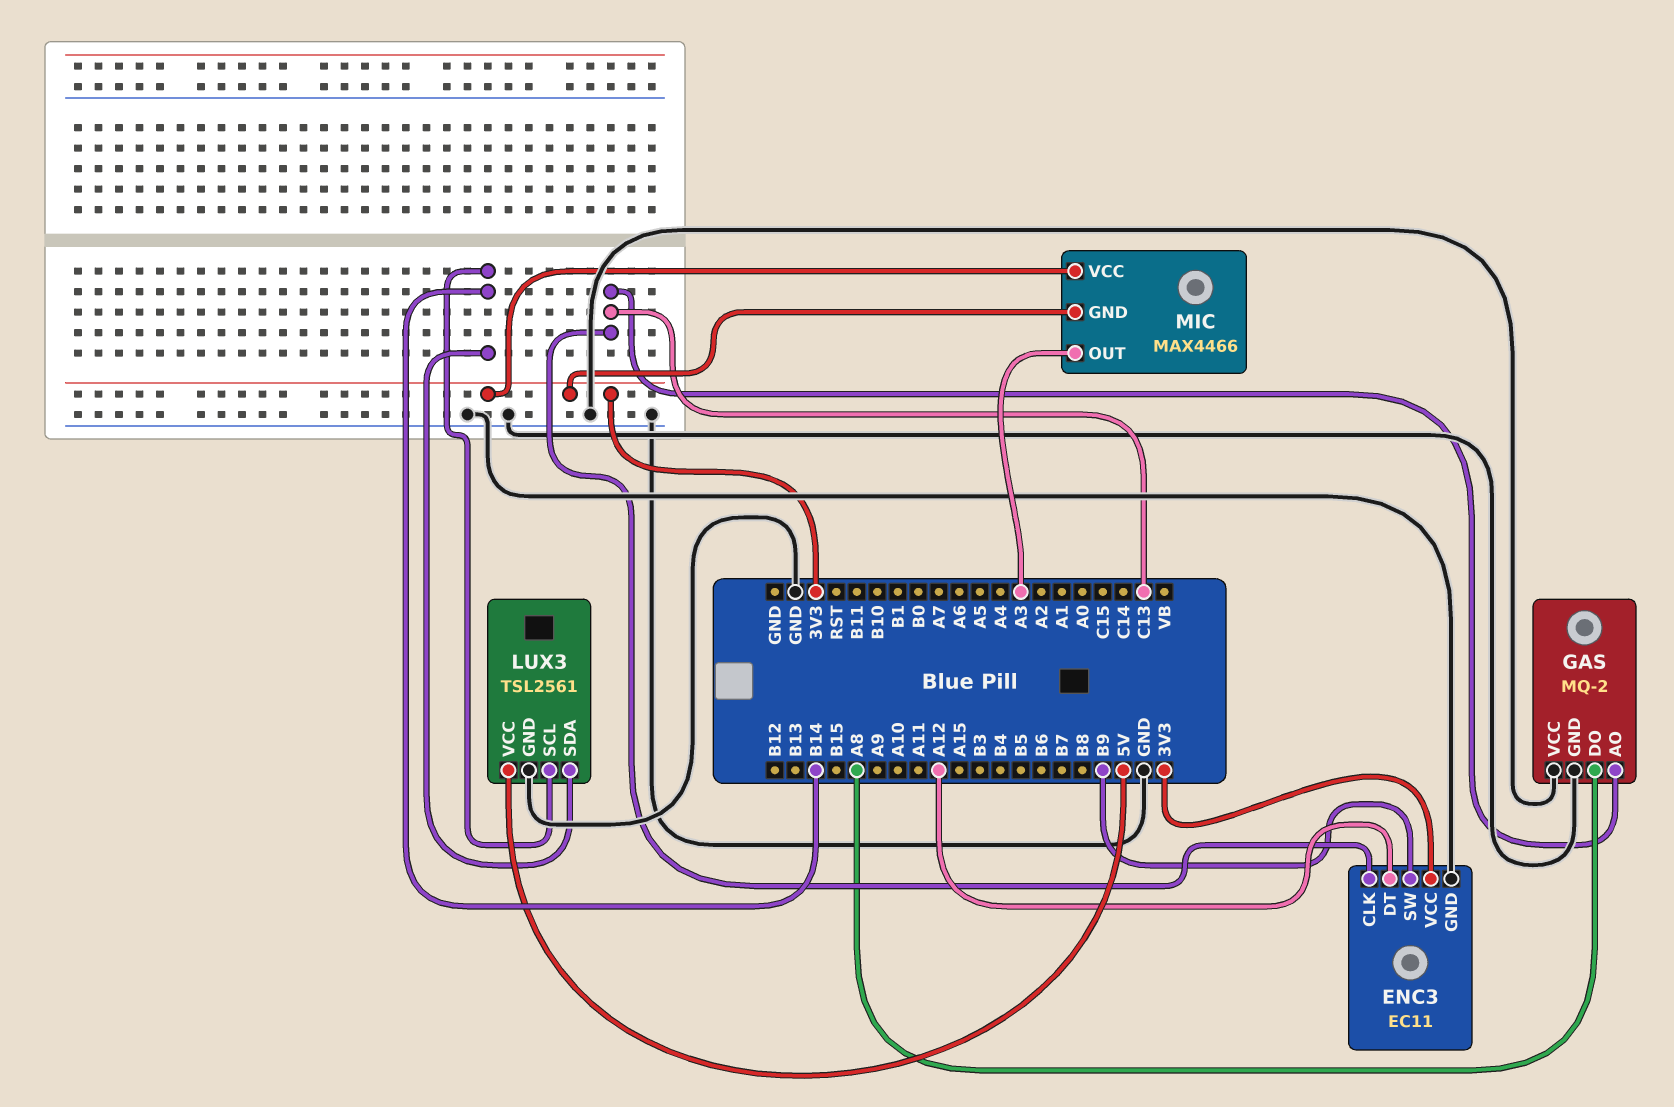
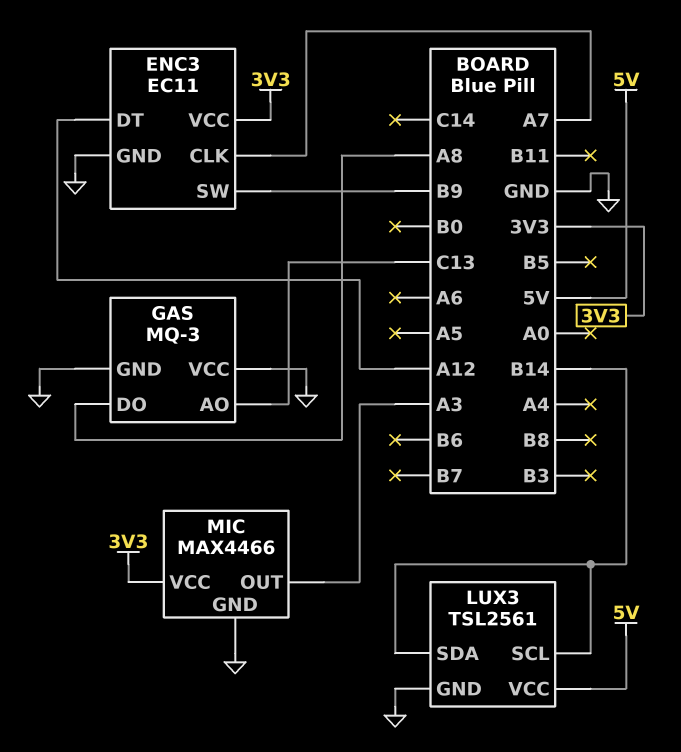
ENC3 pin CLK: C13 -> A7
GAS: MQ-2 -> MQ-3
MIC pin GND: 3V3 -> GND

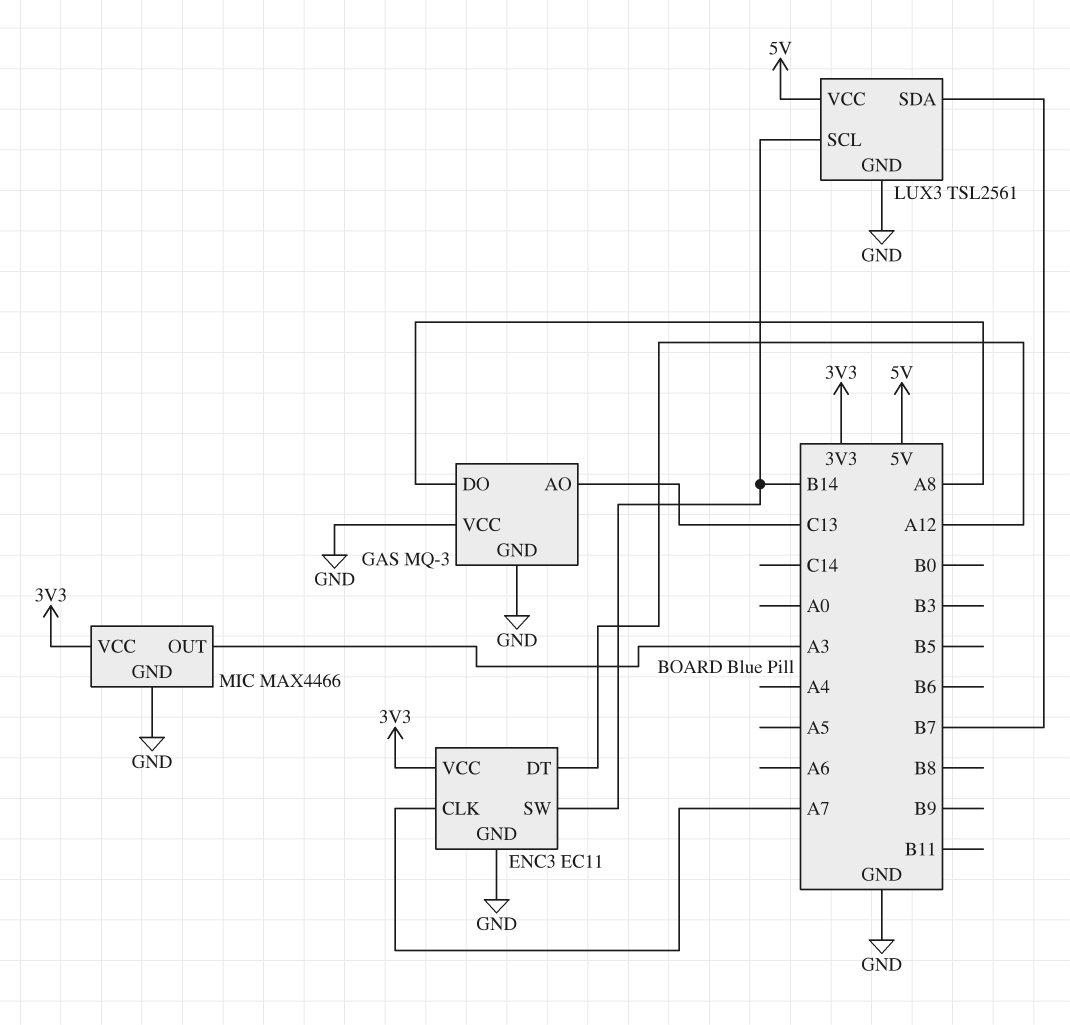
ENC3 pin SW: B9 -> B14
LUX3 pin SDA: B14 -> B7

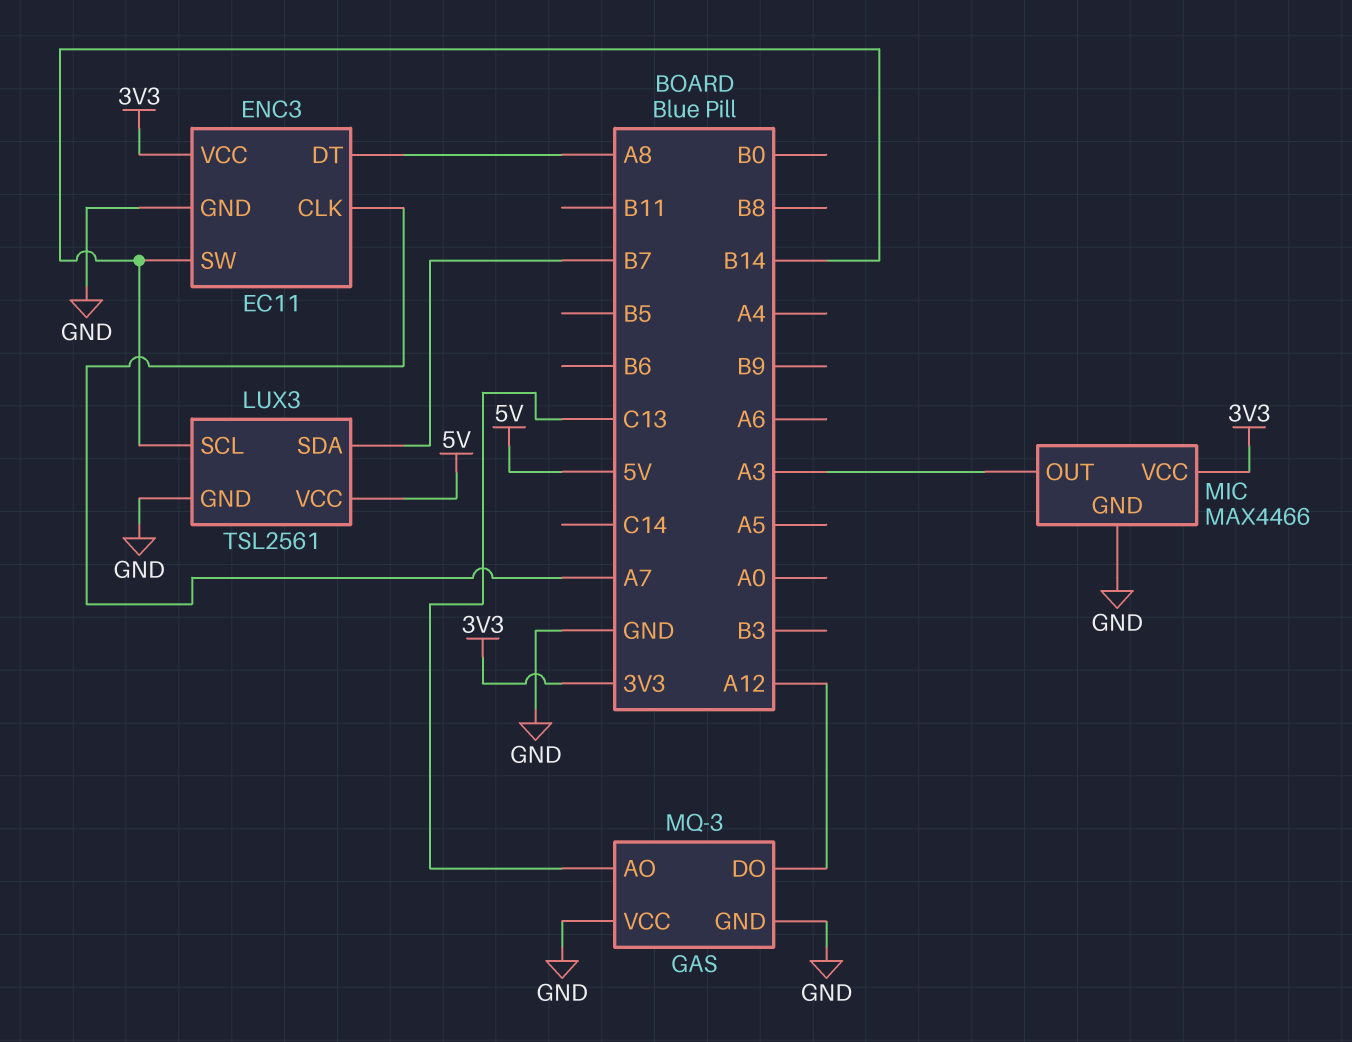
ENC3 pin DT: A12 -> A8
GAS pin DO: A8 -> A12

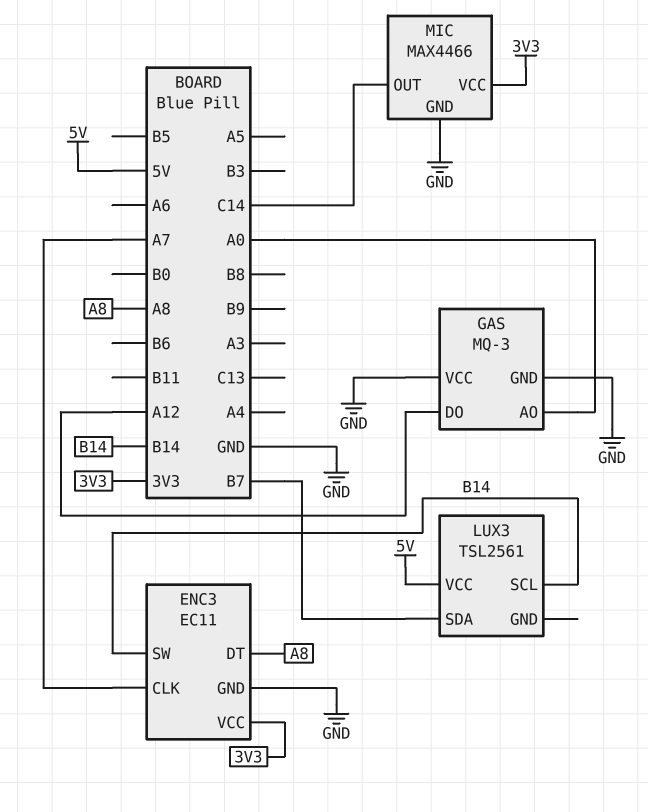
GAS pin AO: C13 -> A0
LUX3 pin GND: GND -> none
MIC pin OUT: A3 -> C14

